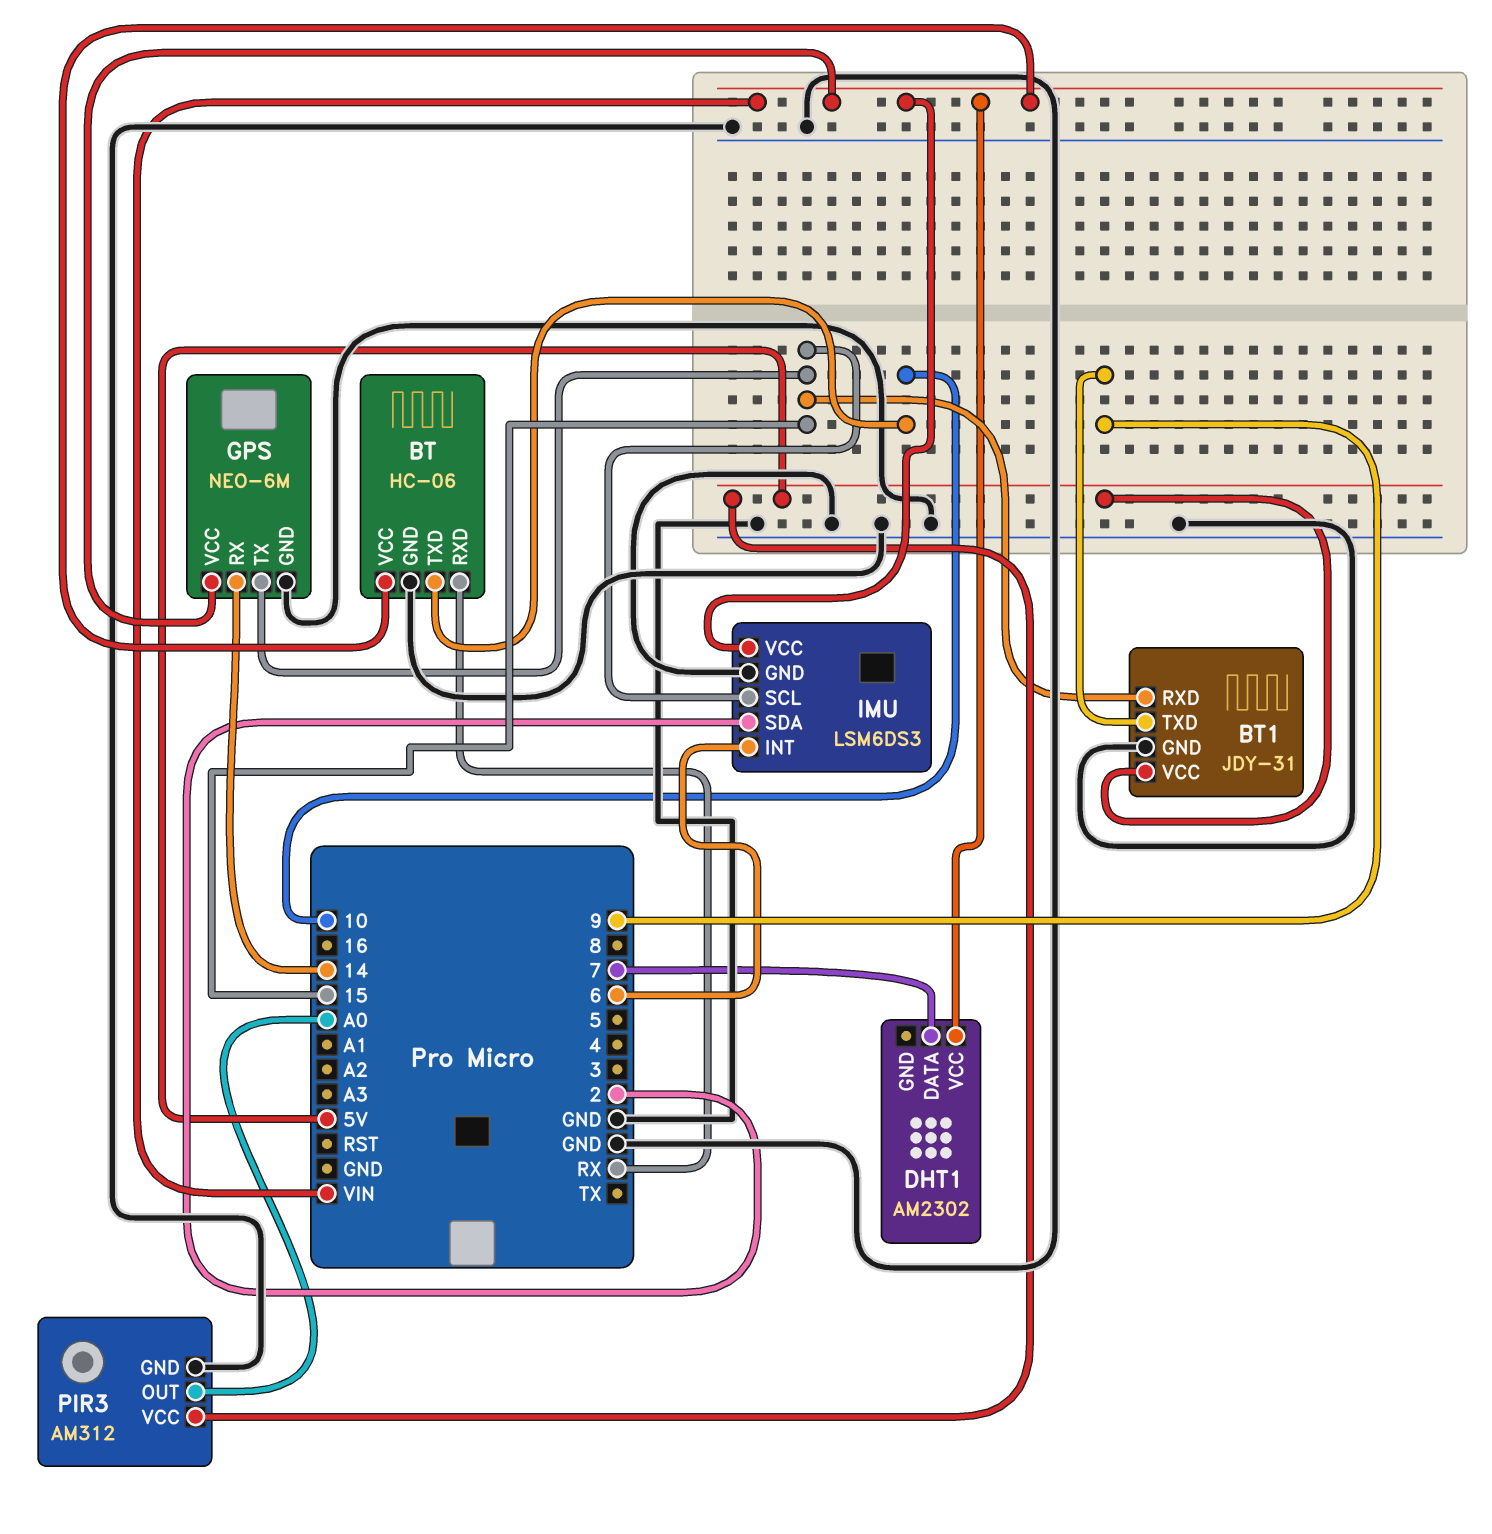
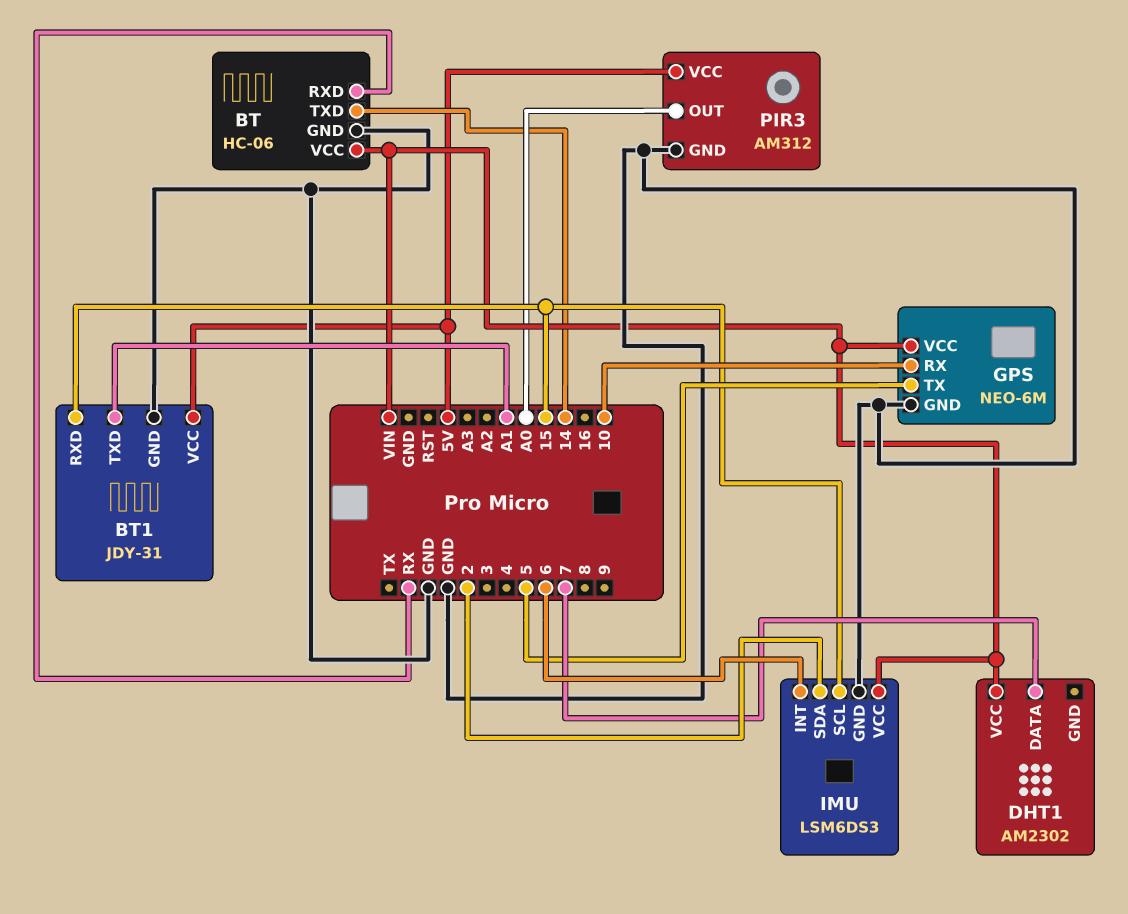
BT pin TXD: 10 -> 14
BT1 pin TXD: 9 -> A1
GPS pin RX: 14 -> 10
GPS pin TX: 15 -> 5

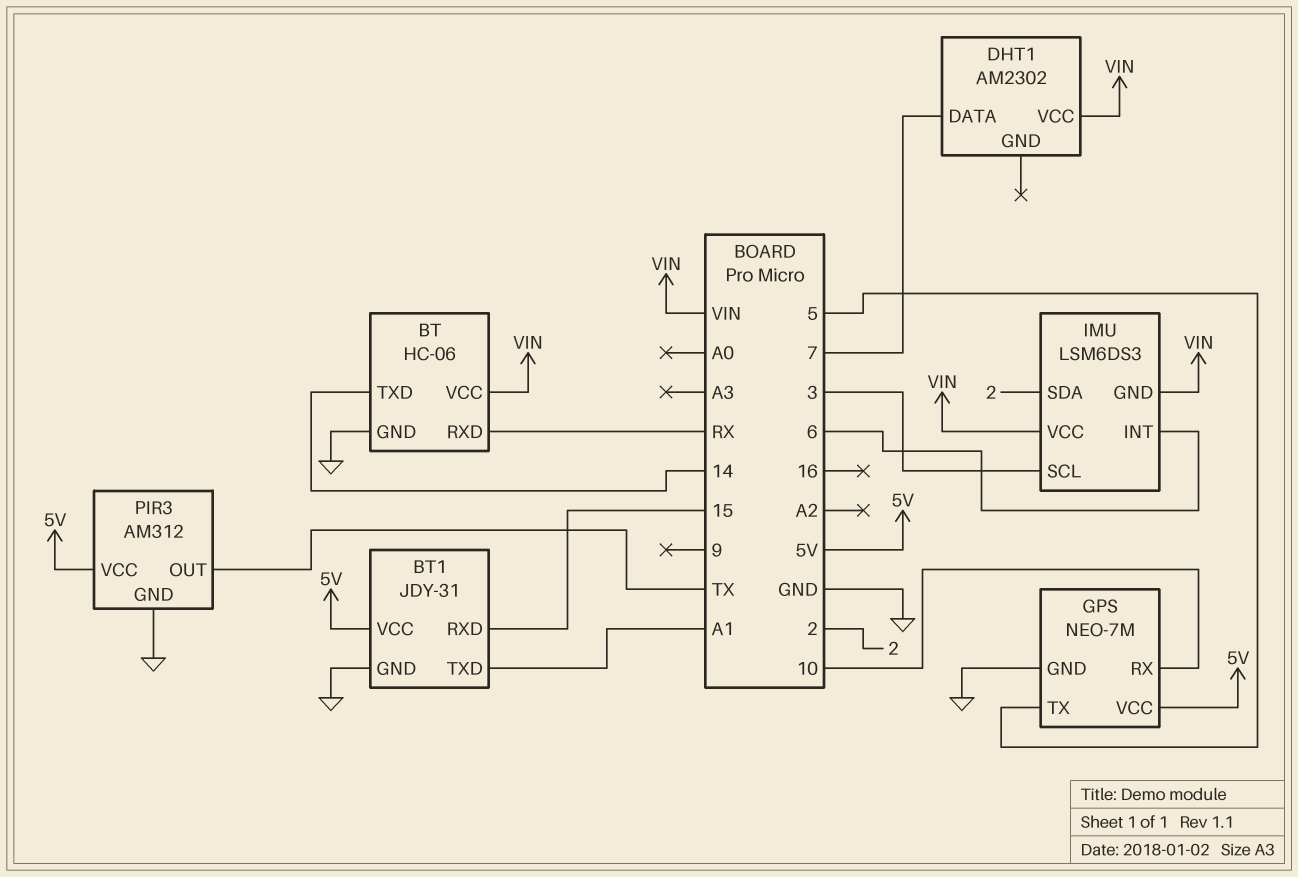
GPS: NEO-6M -> NEO-7M
GPS pin VCC: VIN -> 5V
IMU pin GND: GND -> VIN
IMU pin SCL: 15 -> 3
PIR3 pin OUT: A0 -> TX

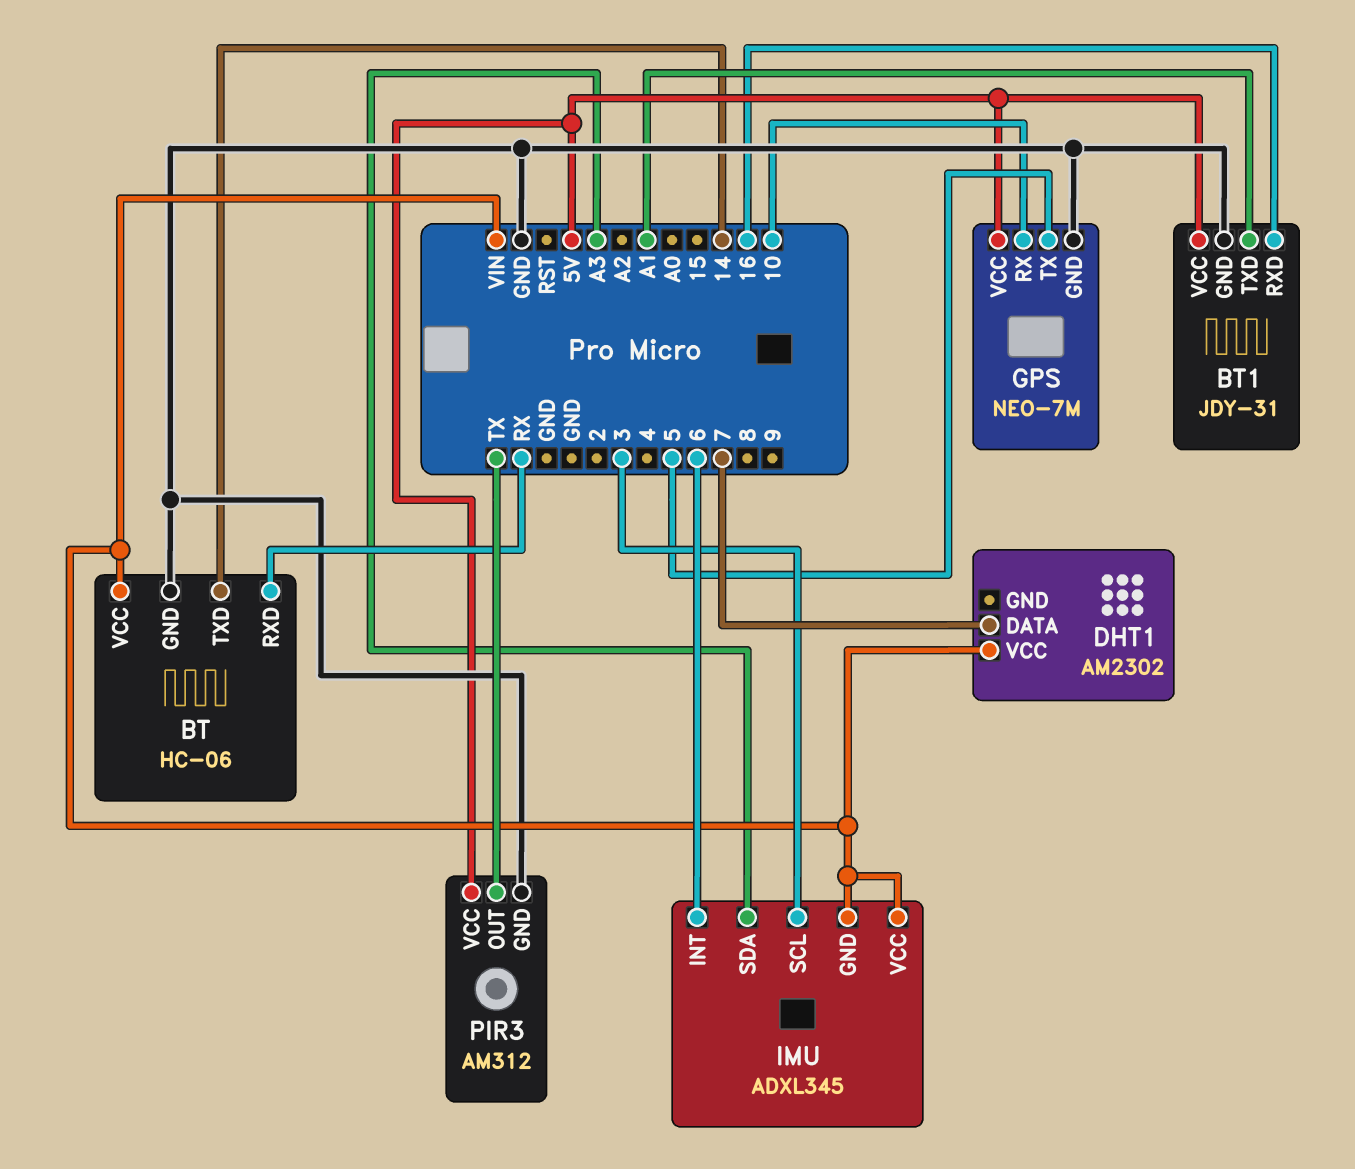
BT1 pin RXD: 15 -> 16
IMU: LSM6DS3 -> ADXL345
IMU pin SDA: 2 -> A3

